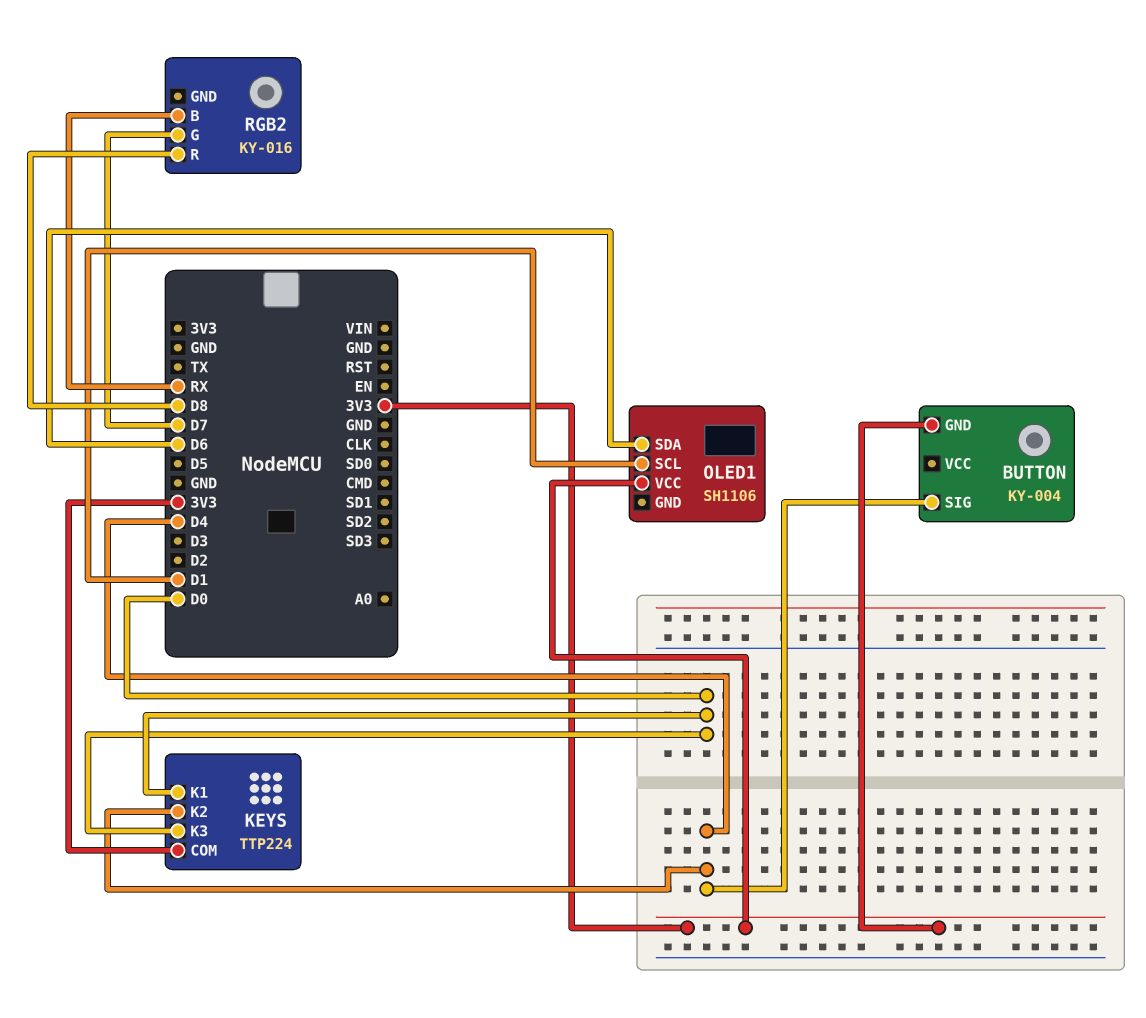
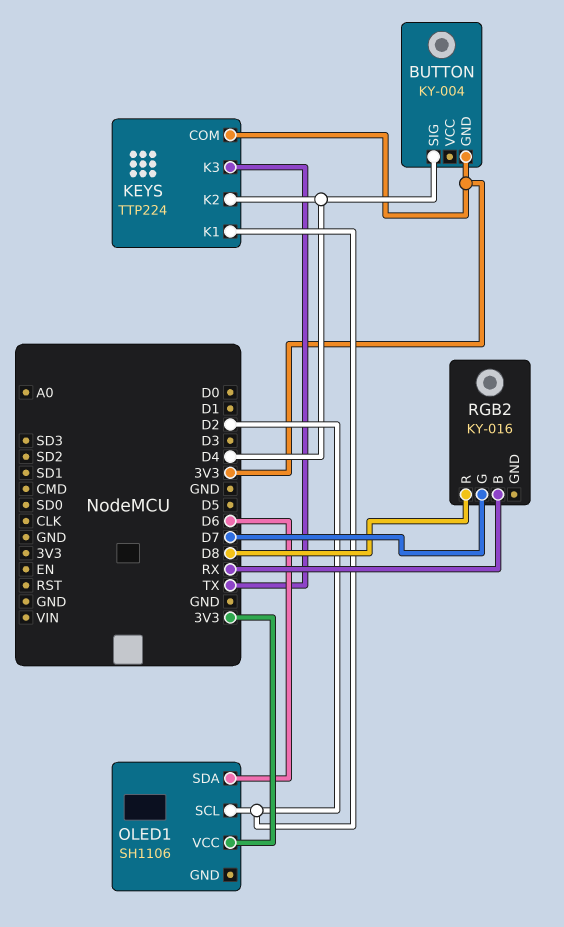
KEYS pin K1: D0 -> D2
KEYS pin K3: D0 -> TX
OLED1 pin SCL: D1 -> D2

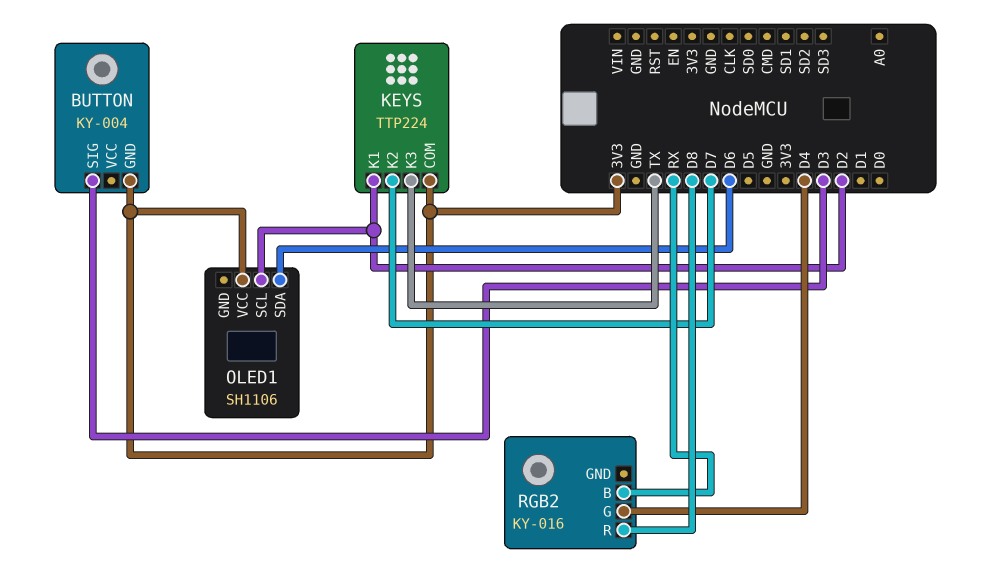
BUTTON pin SIG: D4 -> D3
KEYS pin K2: D4 -> D7
RGB2 pin G: D7 -> D4

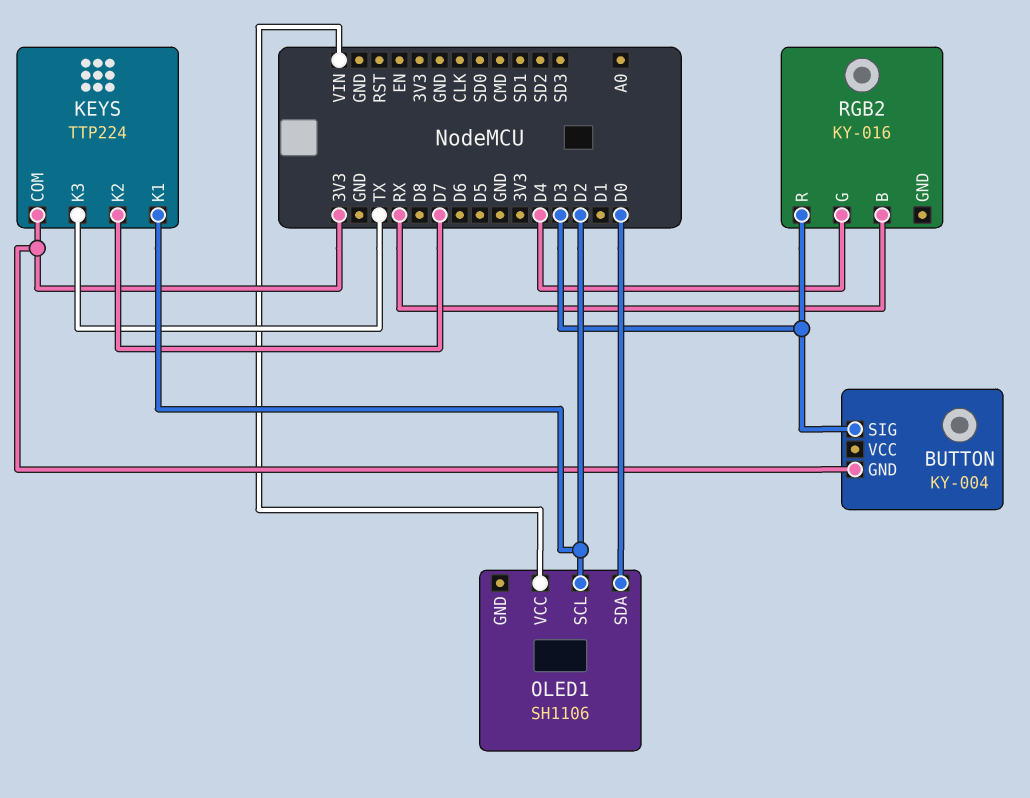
OLED1 pin SDA: D6 -> D0
OLED1 pin VCC: 3V3 -> VIN
RGB2 pin R: D8 -> D3

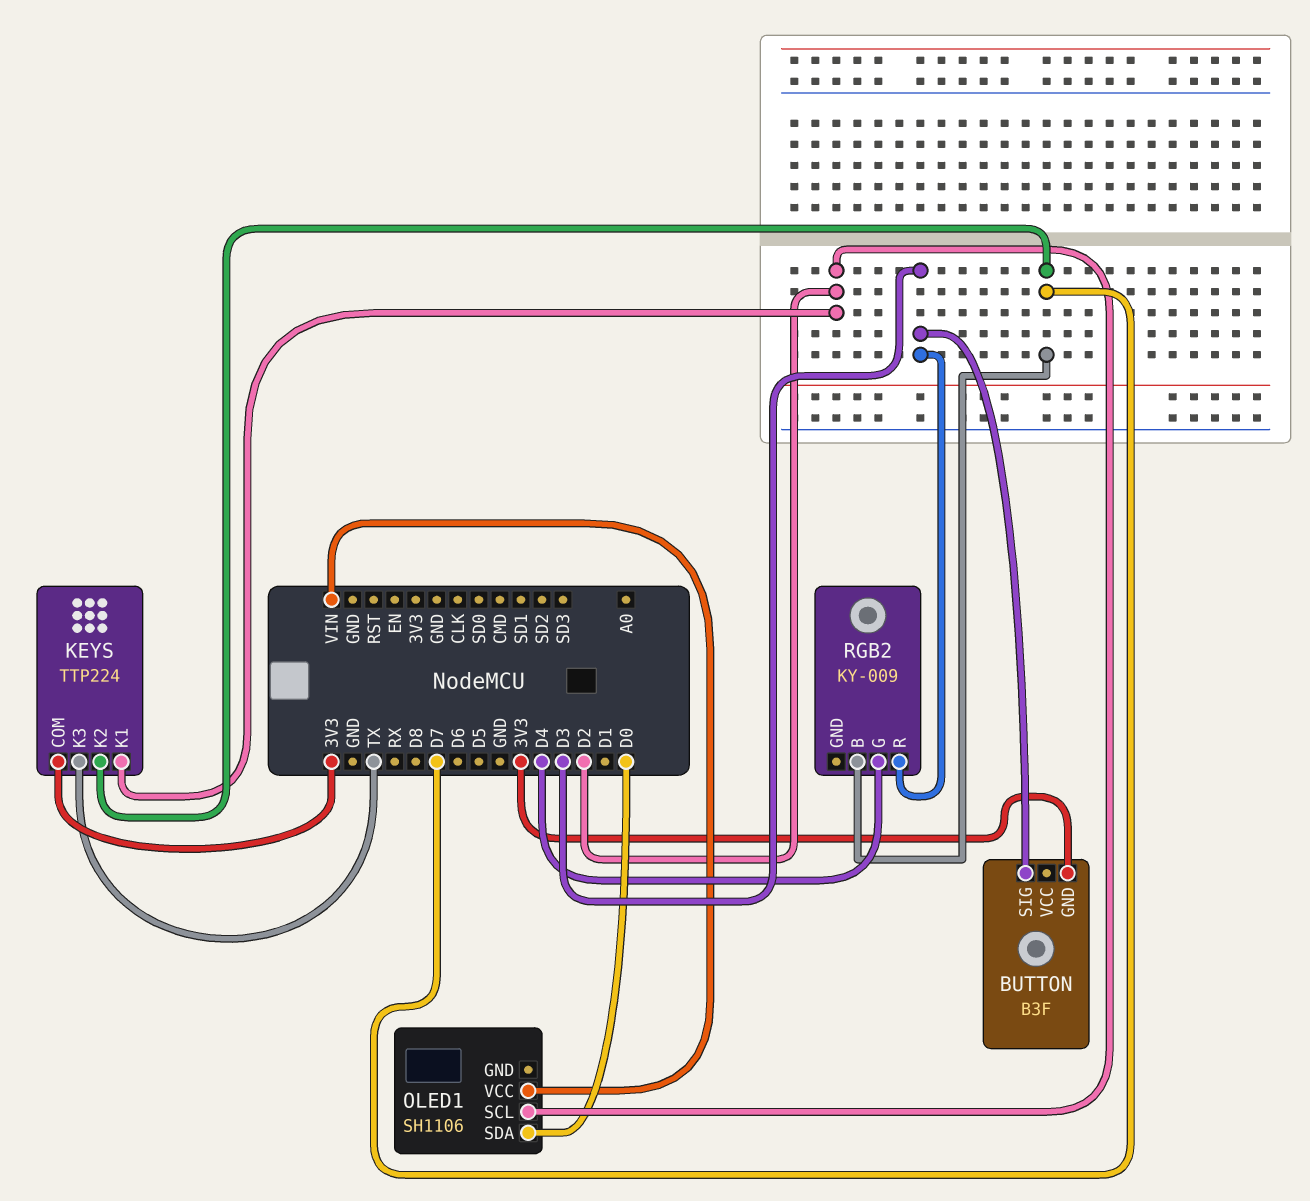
BUTTON: KY-004 -> B3F
RGB2: KY-016 -> KY-009
RGB2 pin B: RX -> D7

